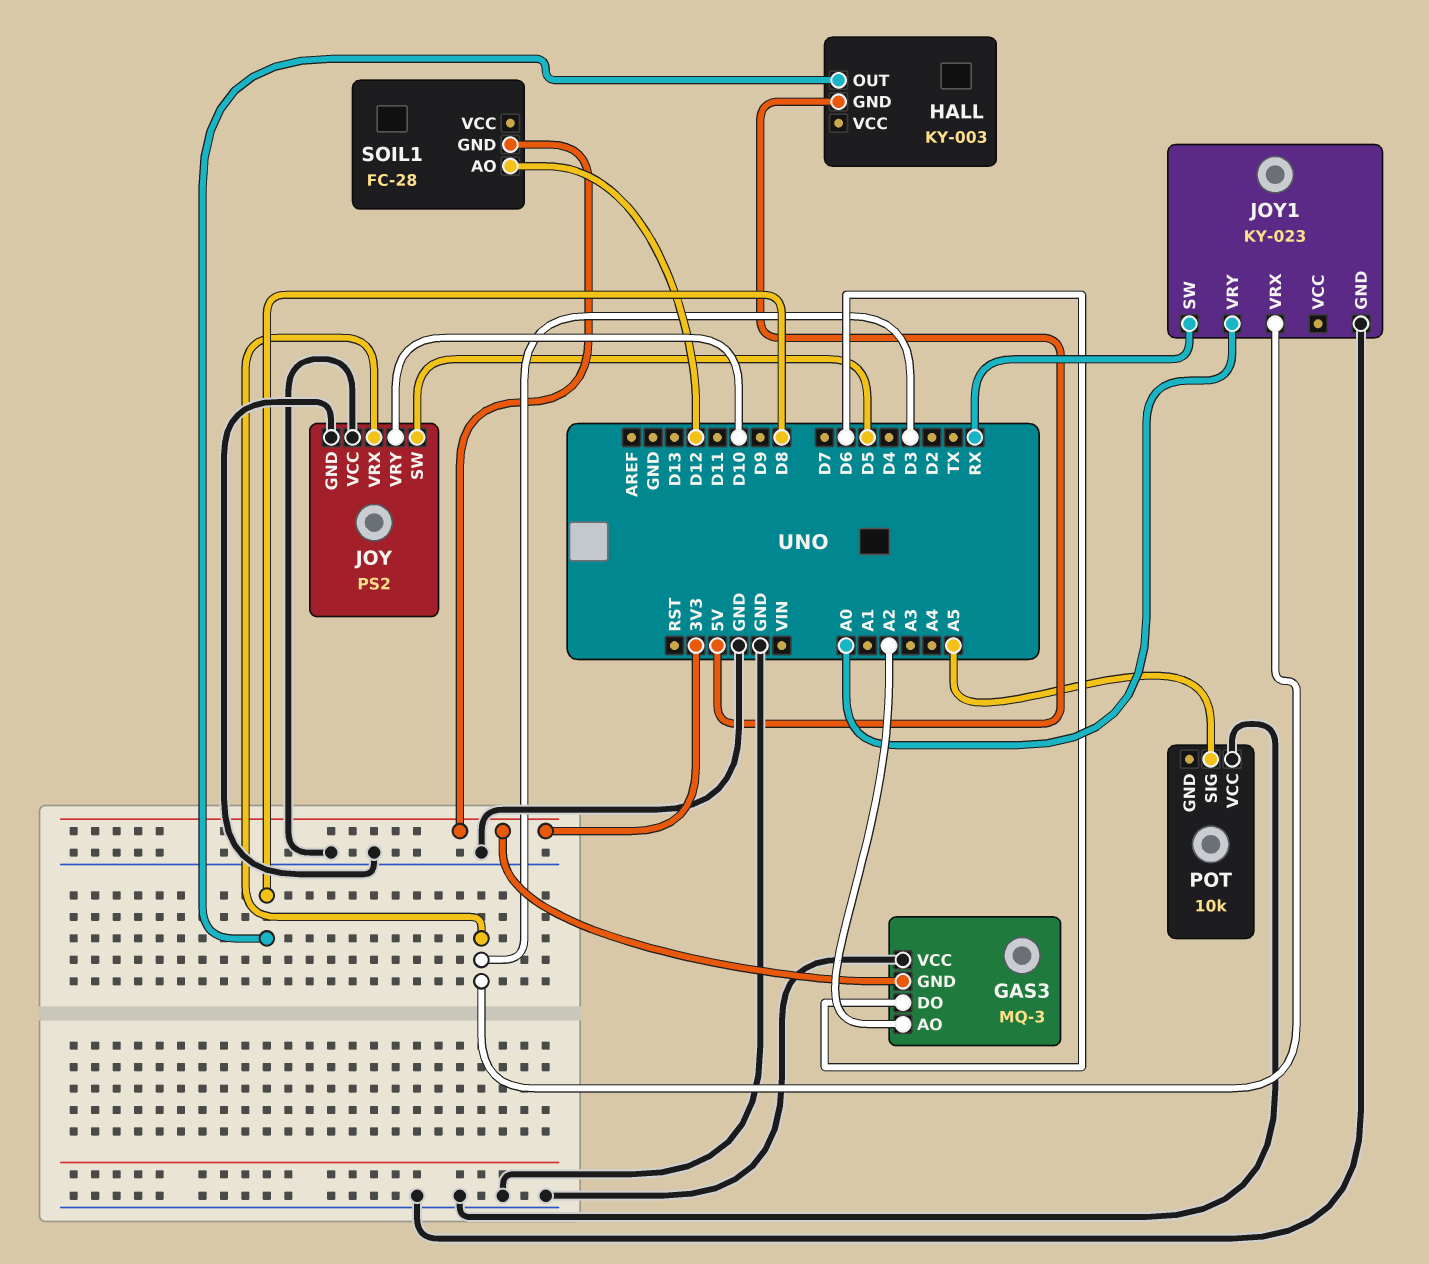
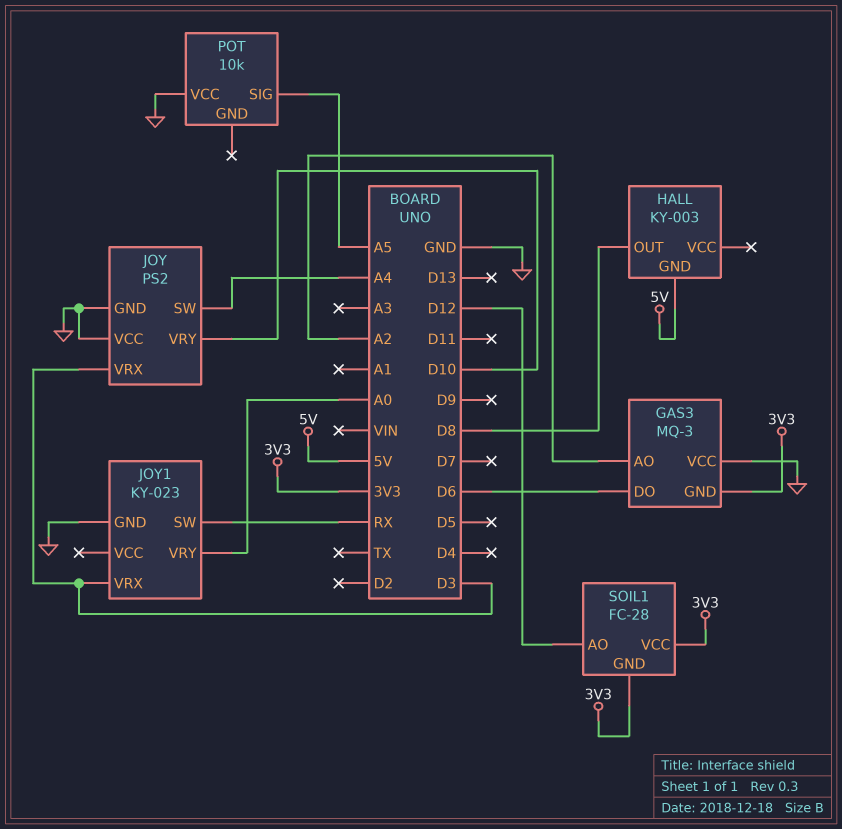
JOY pin SW: D5 -> A4
SOIL1 pin VCC: none -> 3V3

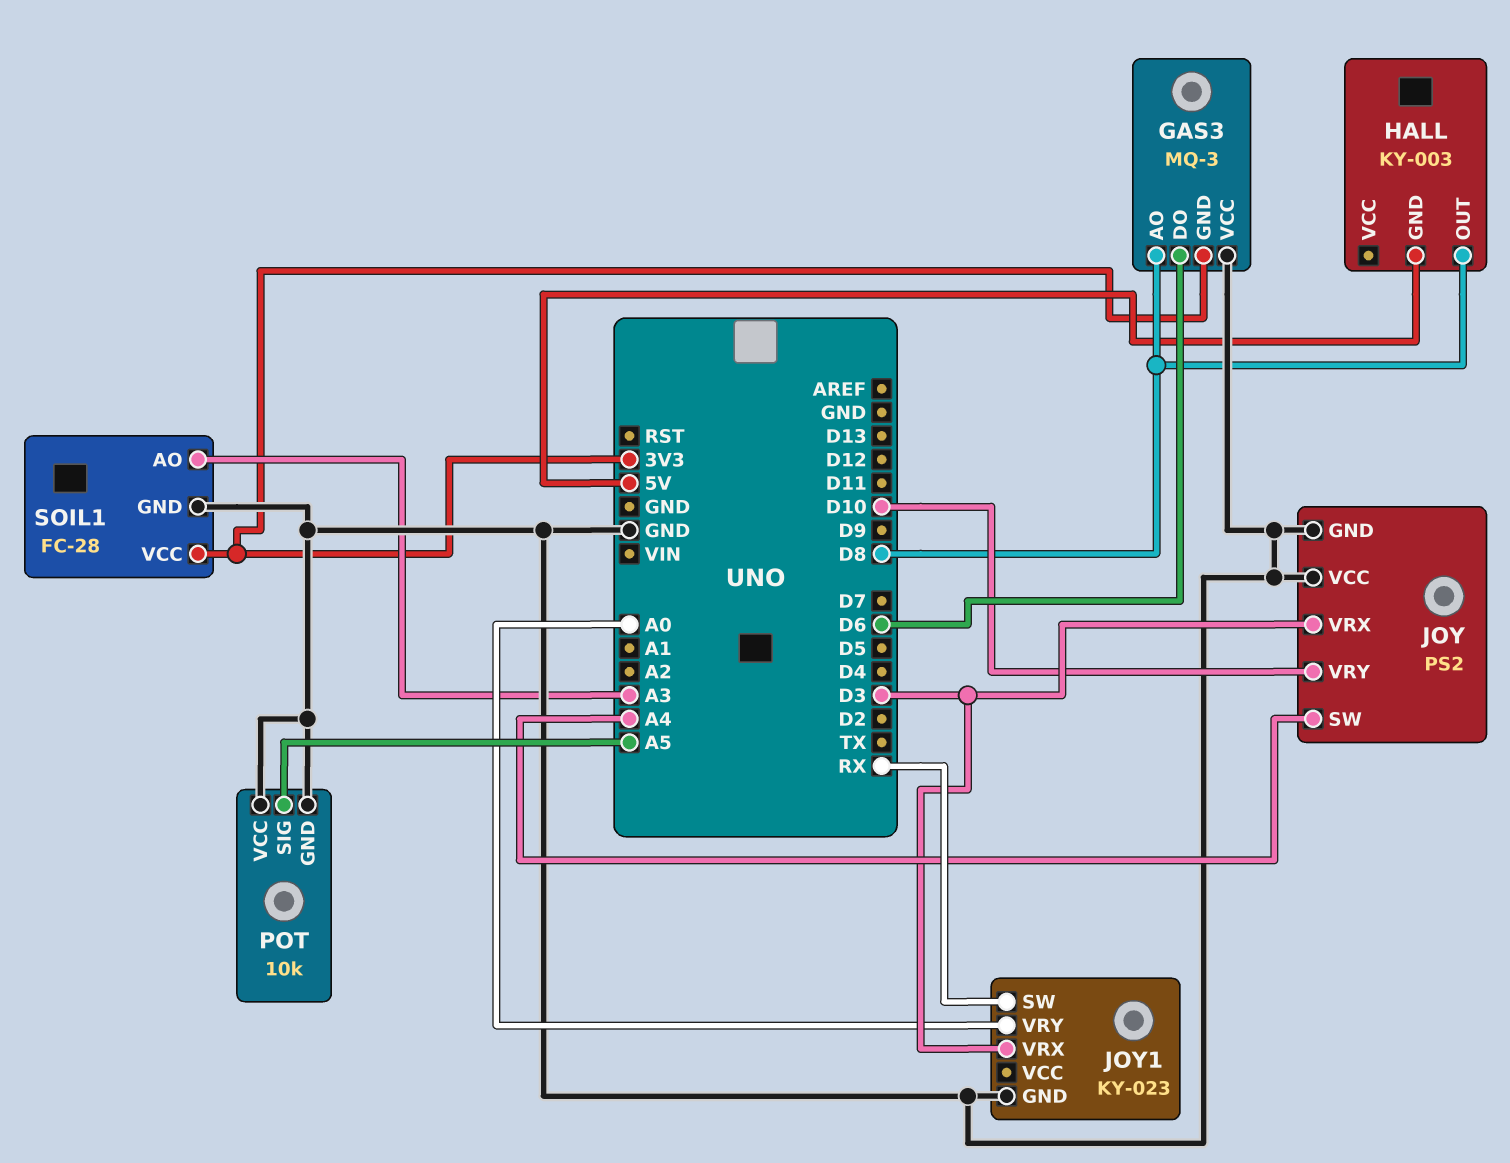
GAS3 pin AO: A2 -> D8
POT pin GND: none -> GND
SOIL1 pin AO: D12 -> A3
SOIL1 pin GND: 3V3 -> GND

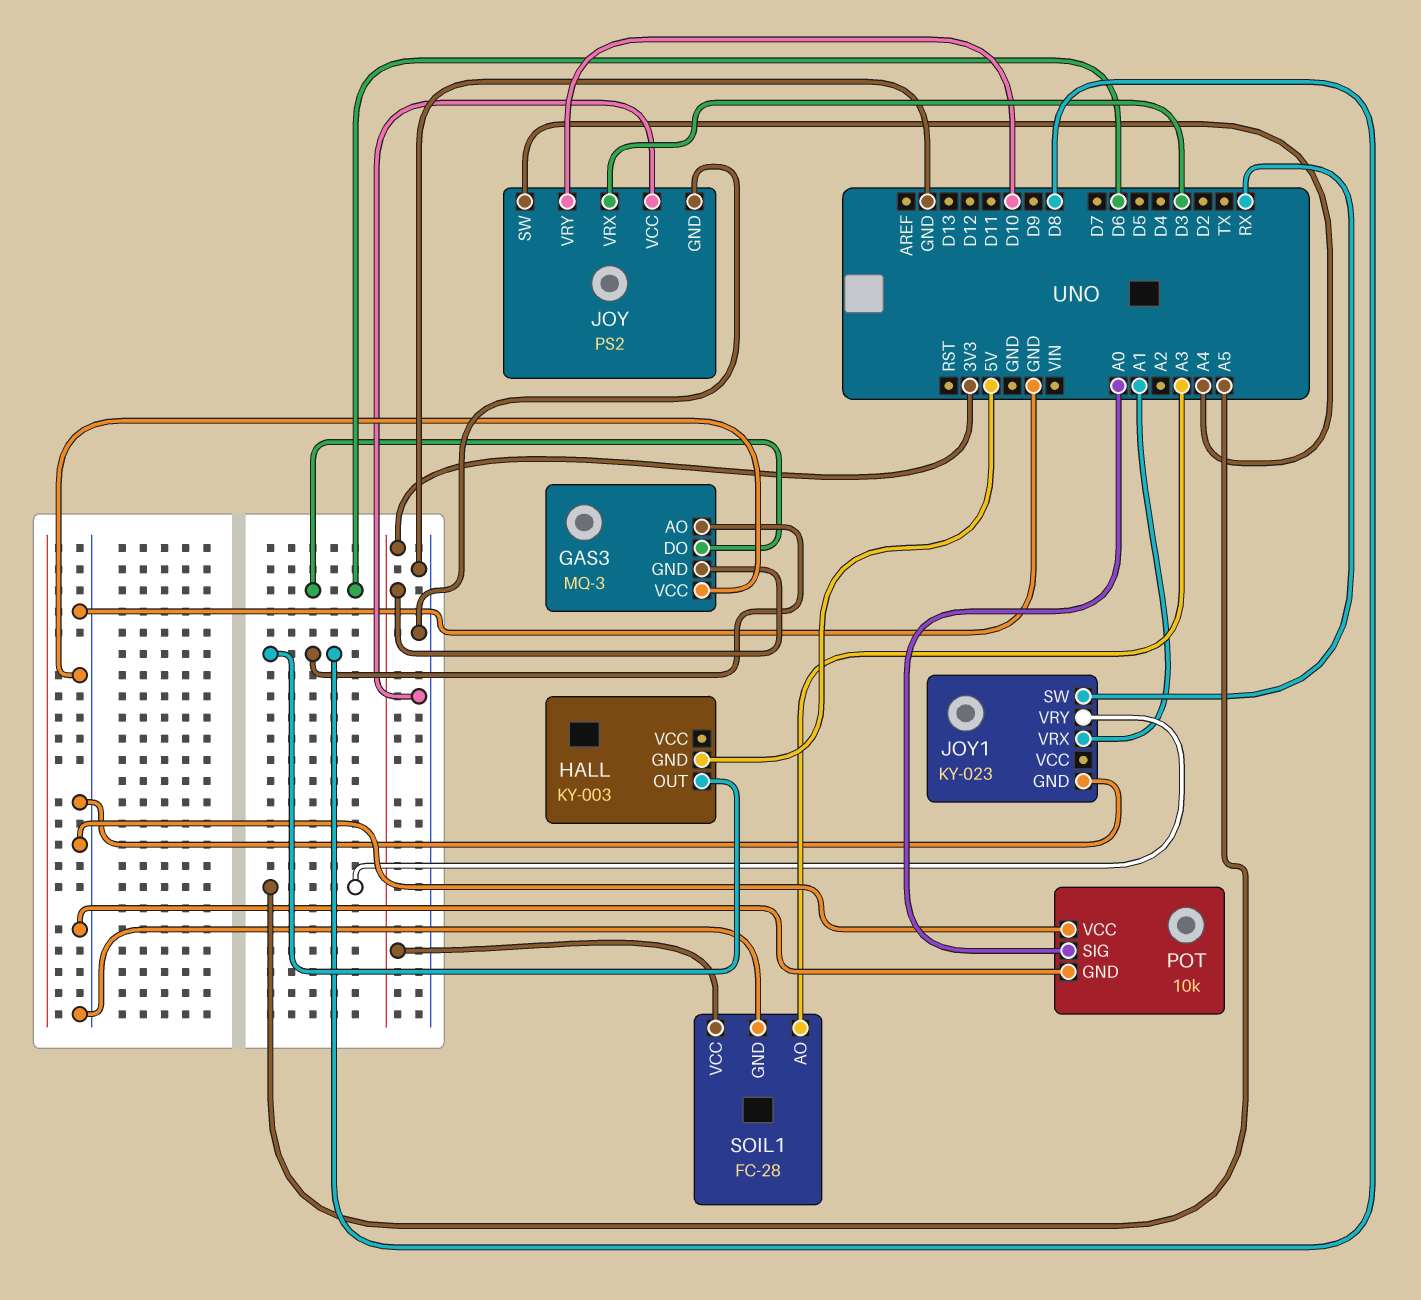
JOY1 pin VRX: D3 -> A1
JOY1 pin VRY: A0 -> A5
POT pin SIG: A5 -> A0

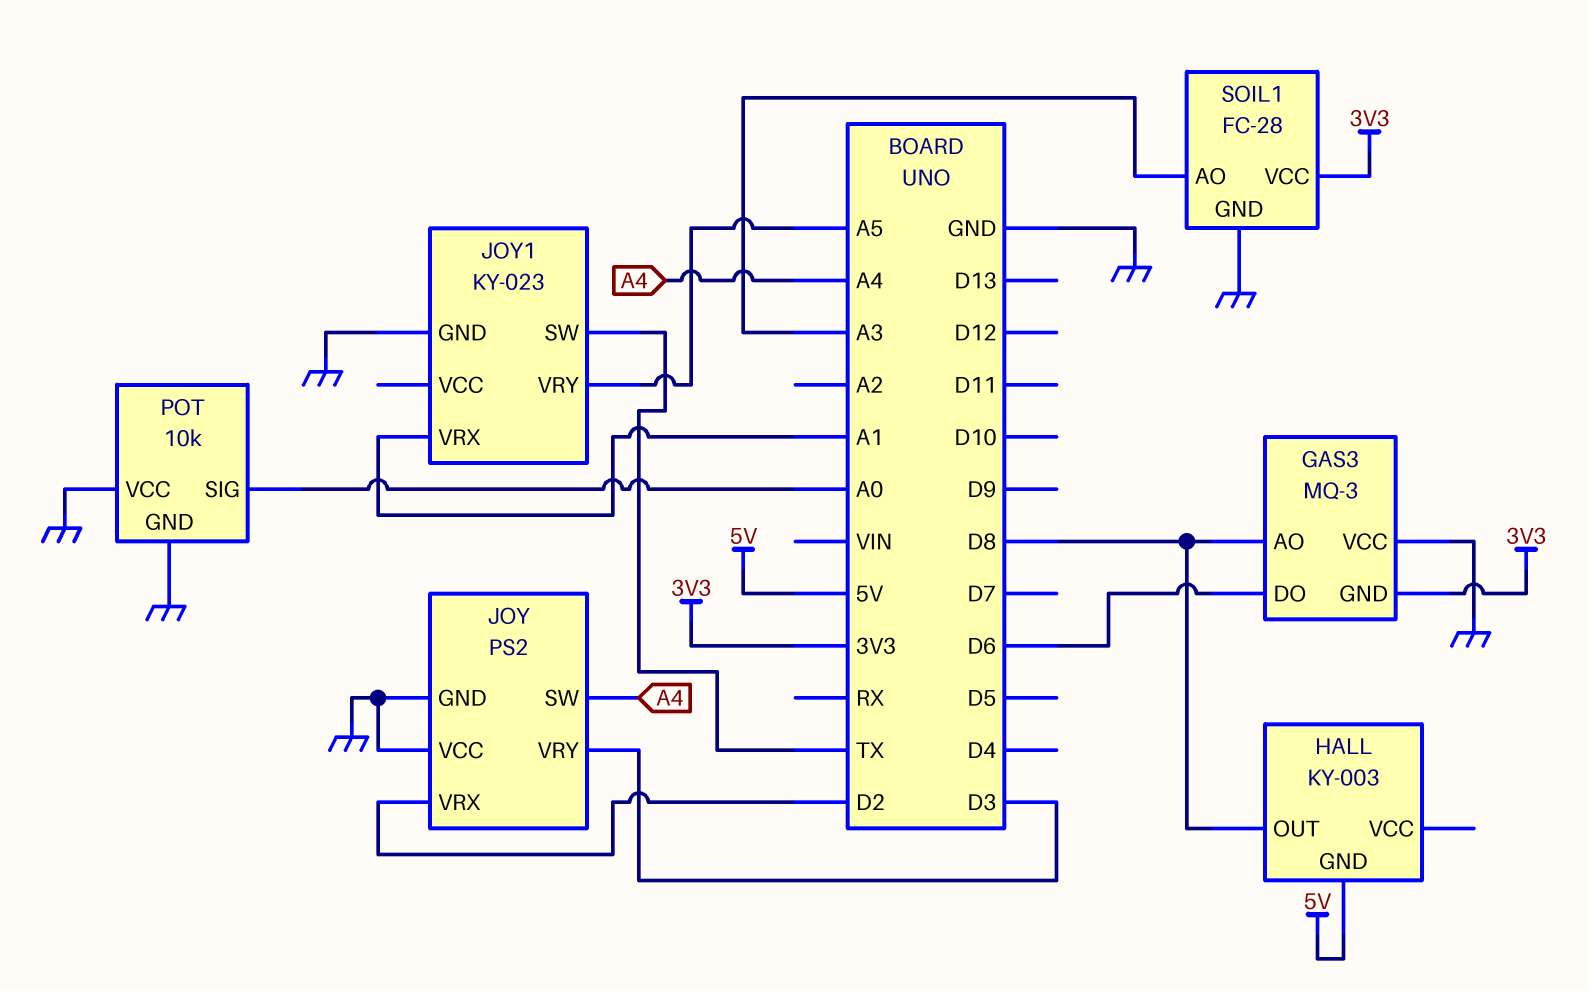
JOY pin VRX: D3 -> D2
JOY pin VRY: D10 -> D3
JOY1 pin SW: RX -> TX

